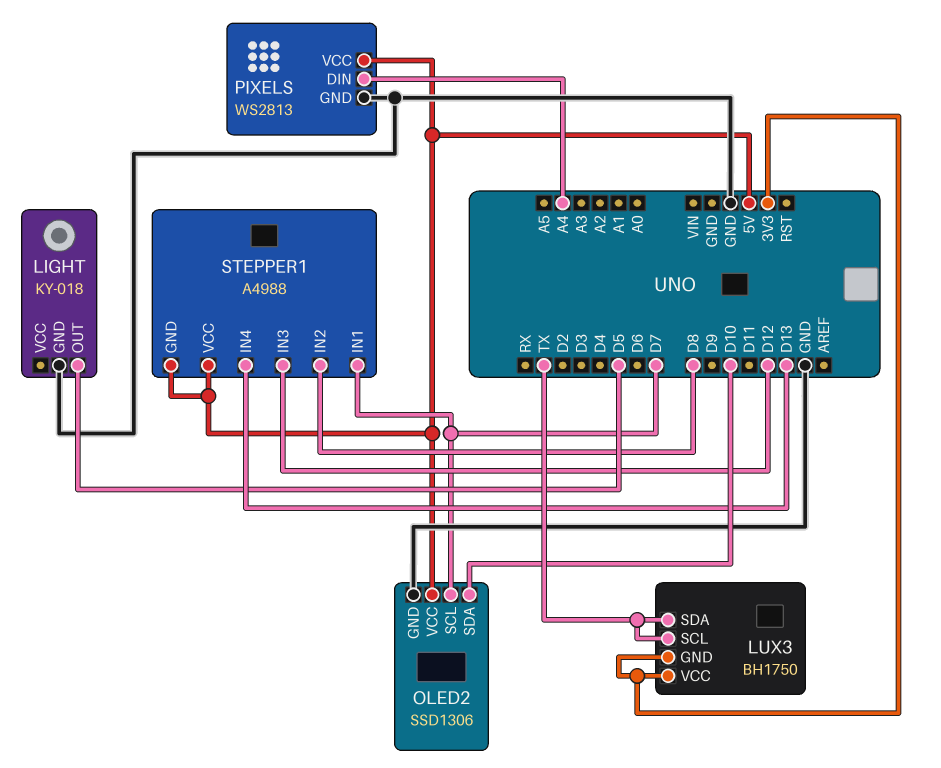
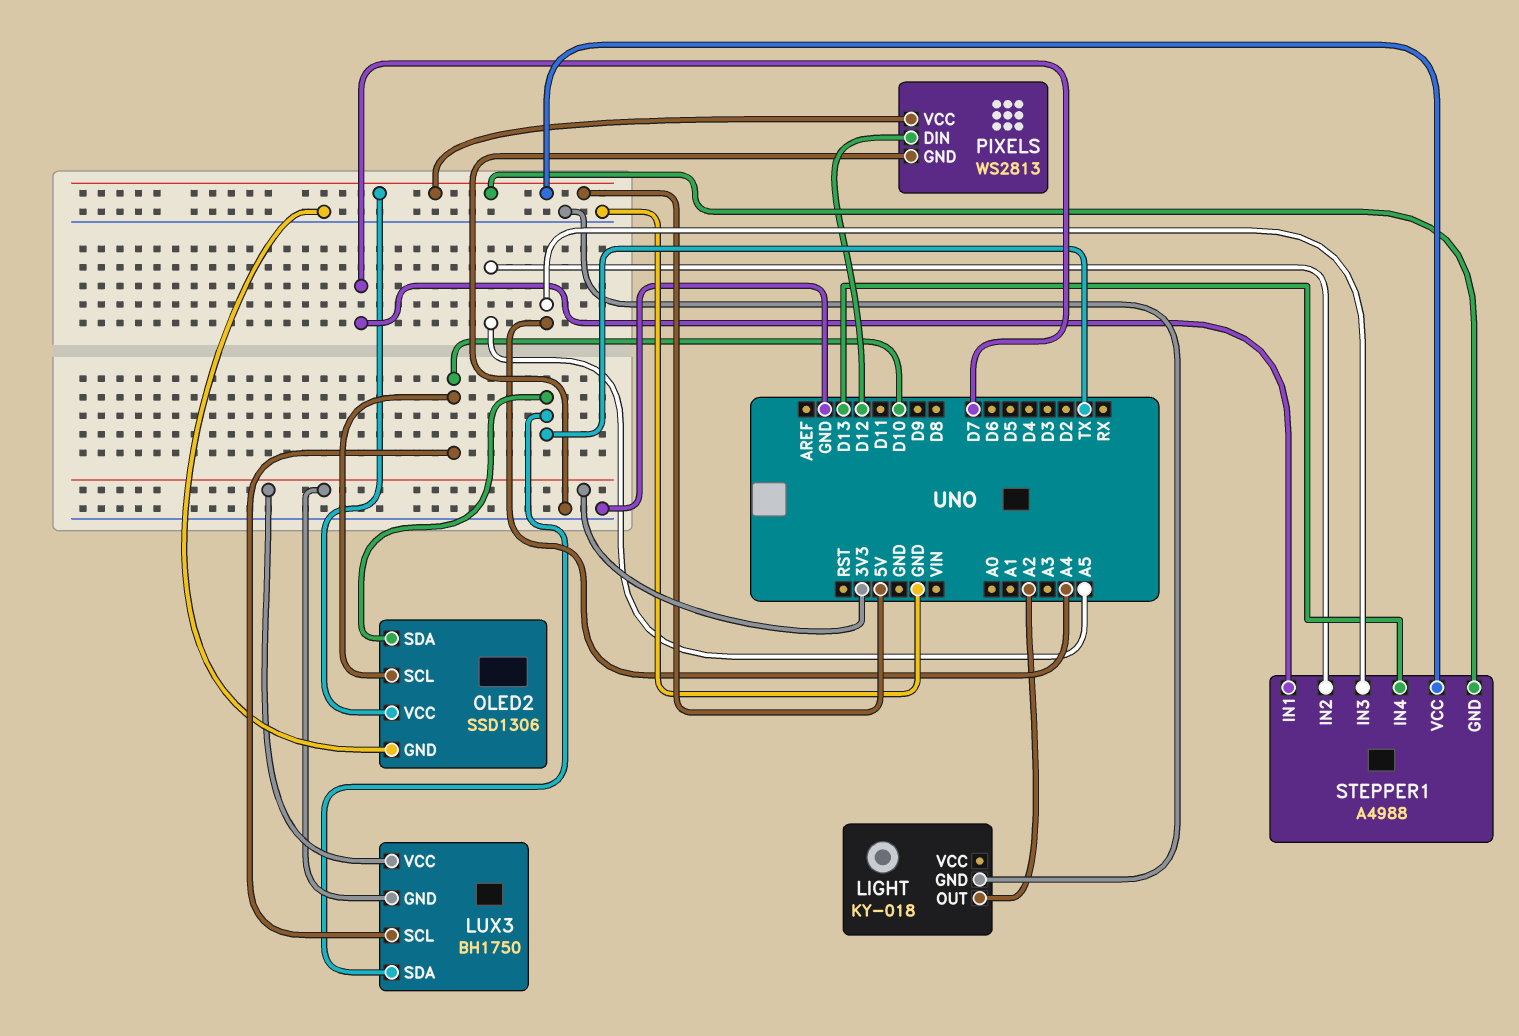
LIGHT pin OUT: D5 -> A2
LUX3 pin SCL: TX -> D10
OLED2 pin SCL: D7 -> D10
OLED2 pin SDA: D10 -> TX
PIXELS pin DIN: A4 -> D12
STEPPER1 pin IN2: D8 -> A5
STEPPER1 pin IN3: D12 -> A4

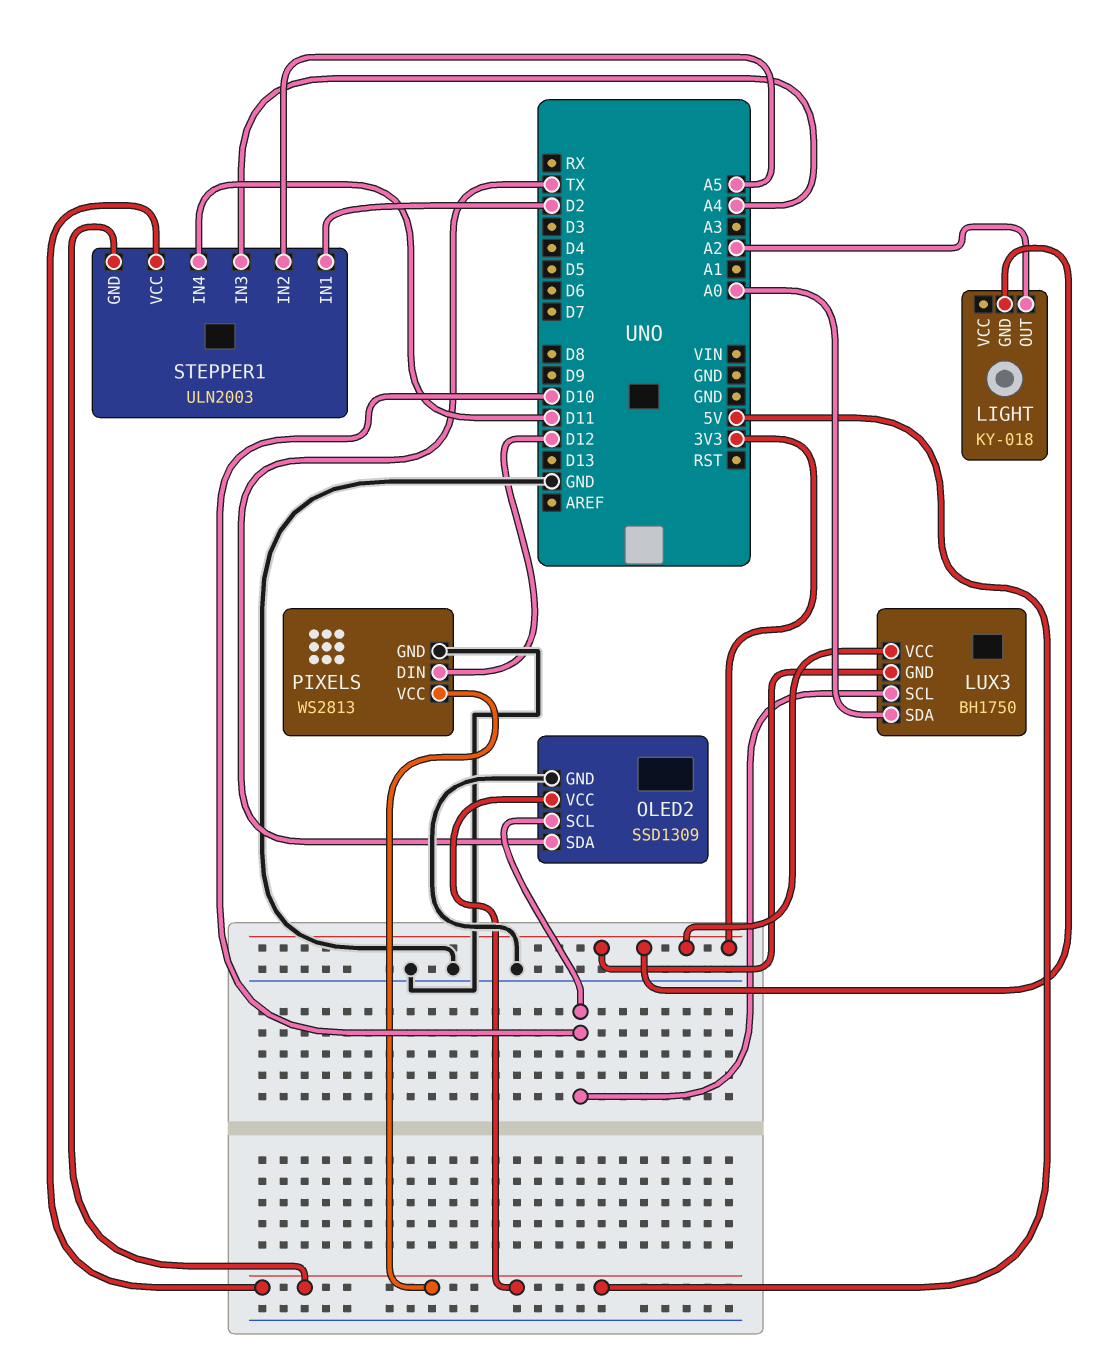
LIGHT pin GND: GND -> 3V3
LUX3 pin SDA: TX -> A0
OLED2: SSD1306 -> SSD1309
STEPPER1: A4988 -> ULN2003
STEPPER1 pin IN1: D7 -> D2
STEPPER1 pin IN4: D13 -> D11

